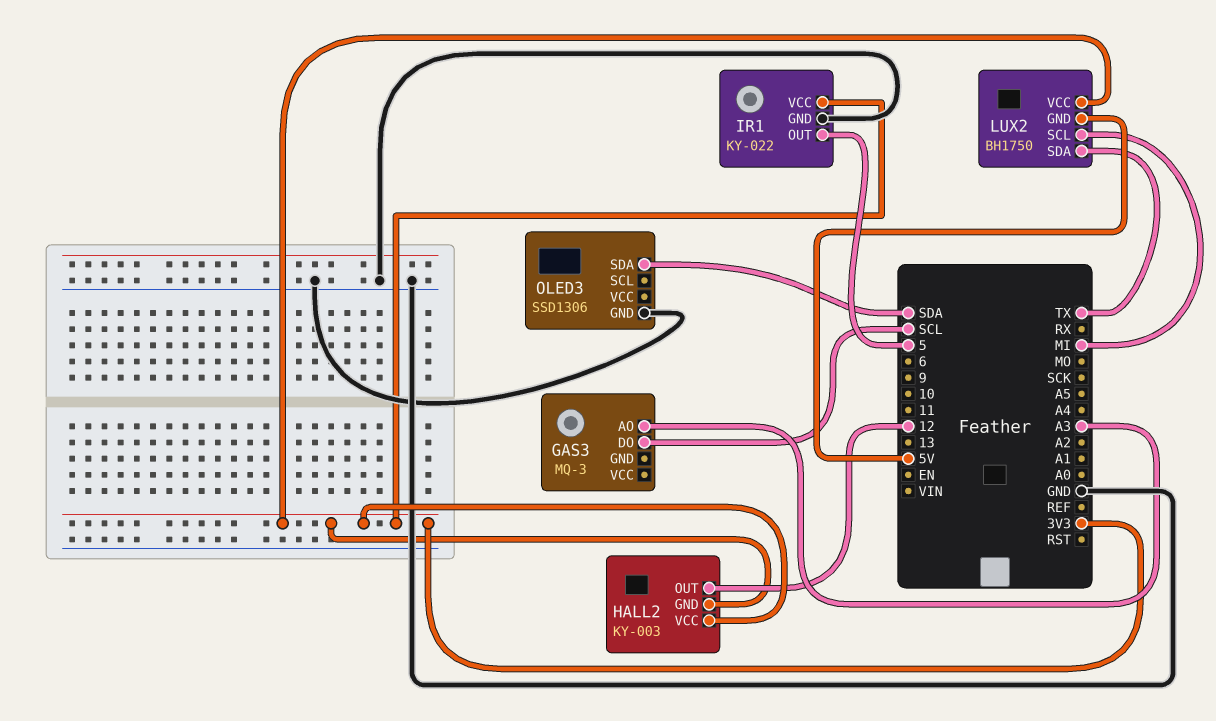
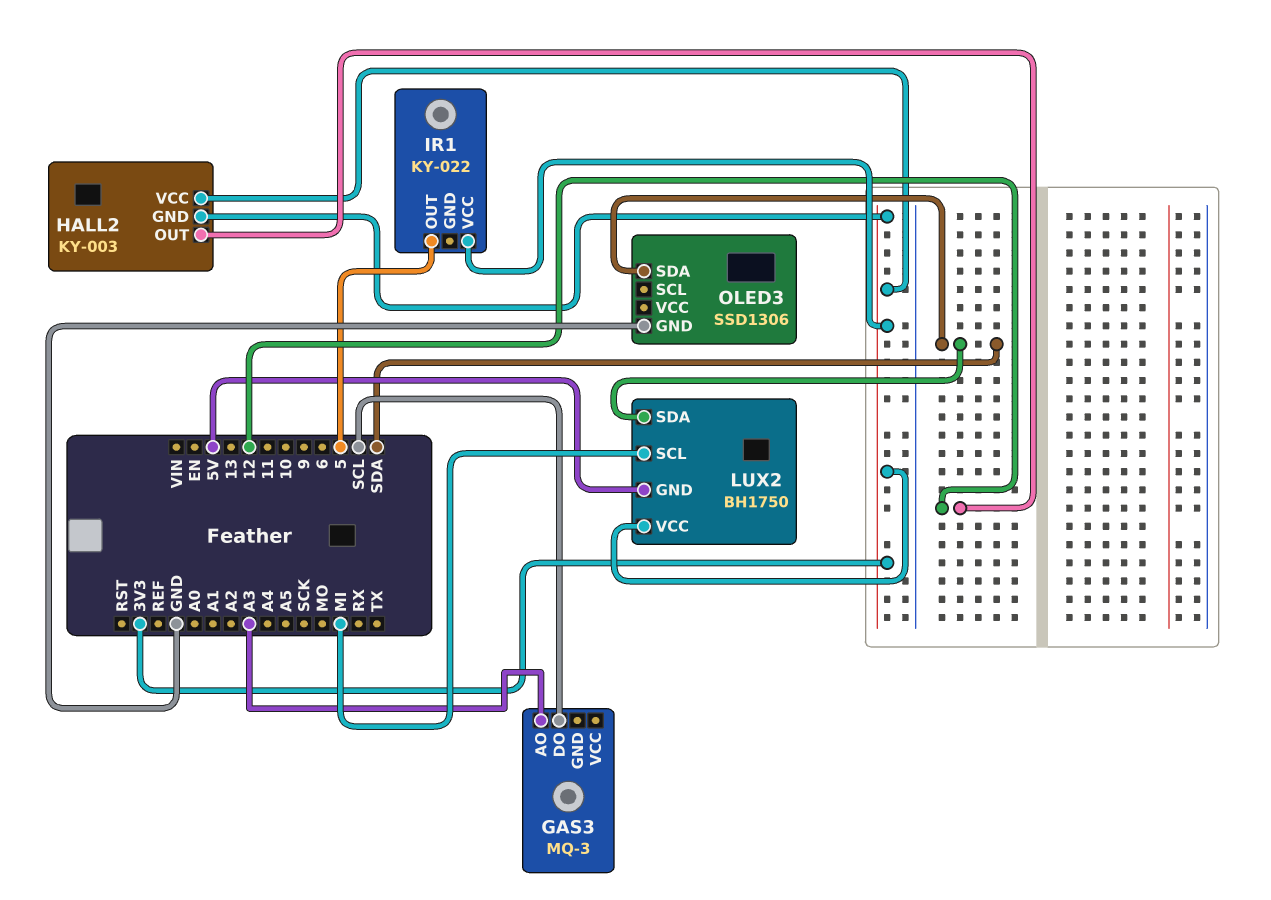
IR1 pin GND: GND -> none
LUX2 pin SDA: TX -> SDA

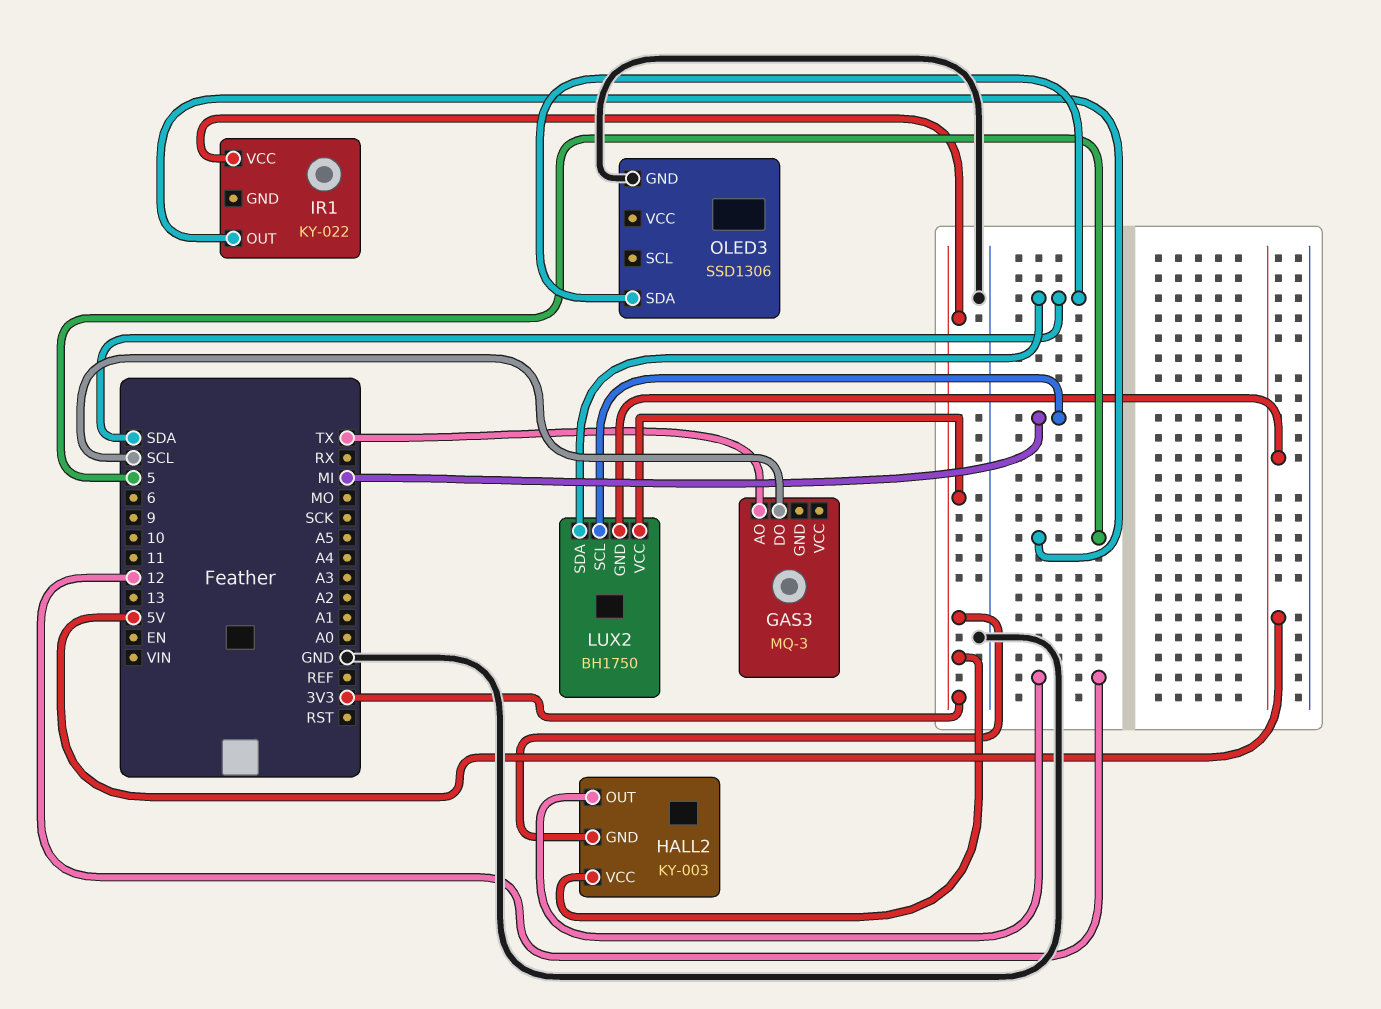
GAS3 pin AO: A3 -> TX

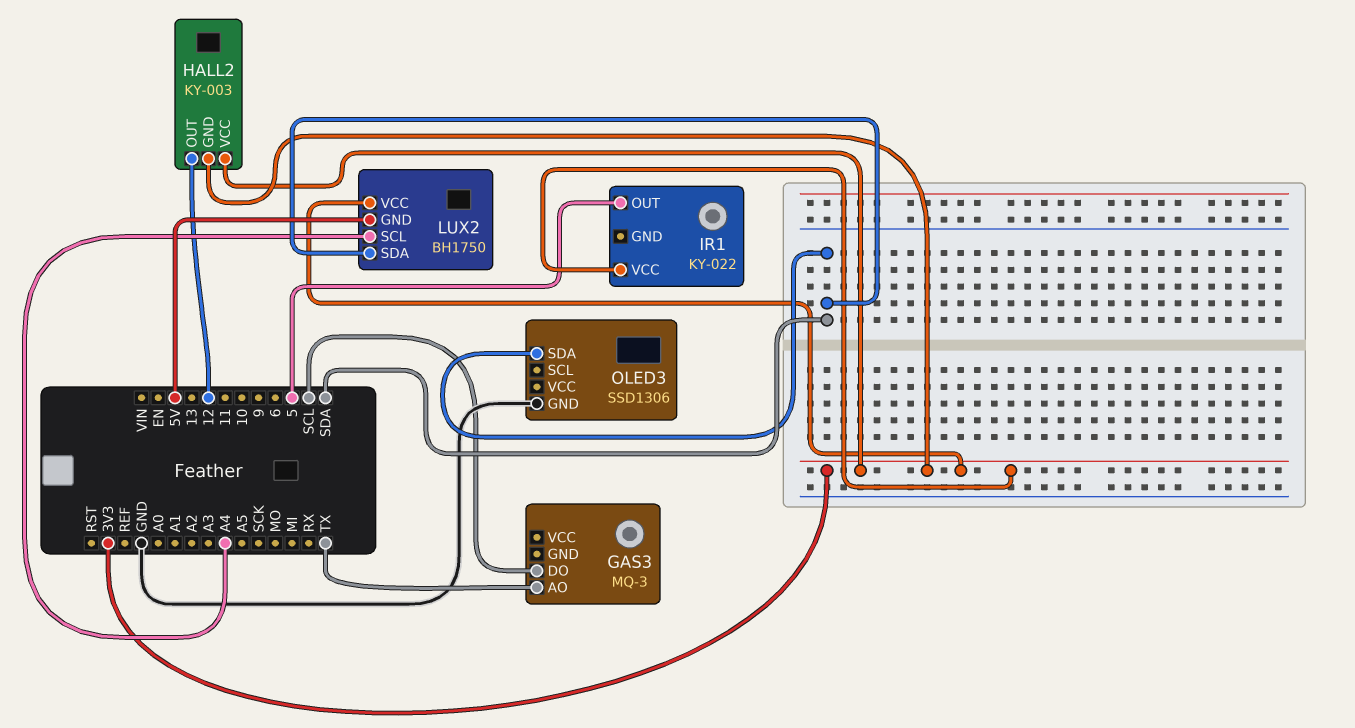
LUX2 pin SCL: MI -> A4

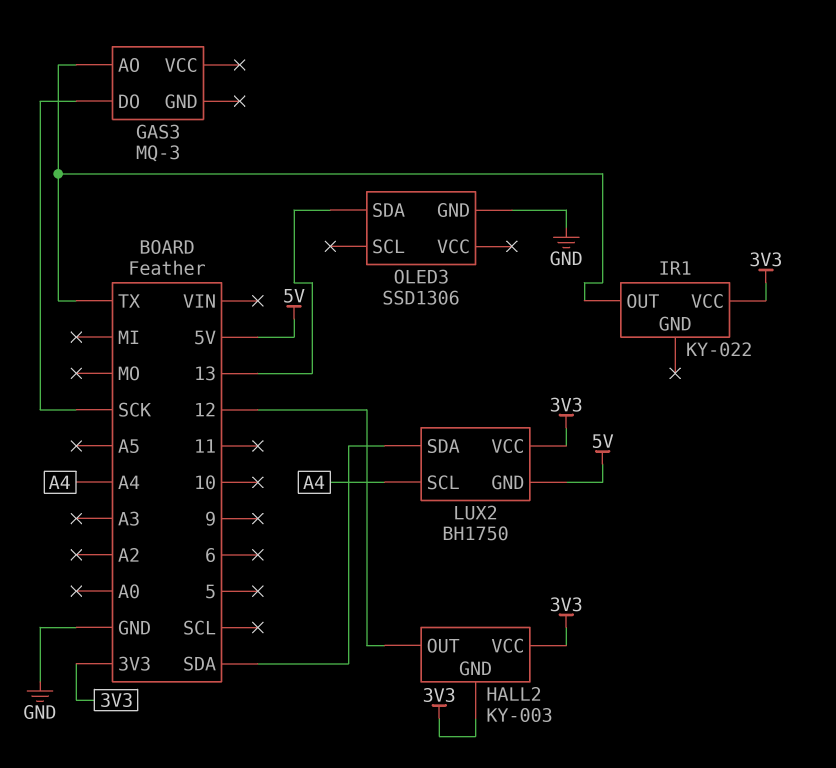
GAS3 pin DO: SCL -> SCK
IR1 pin OUT: 5 -> TX
OLED3 pin SDA: SDA -> 13

